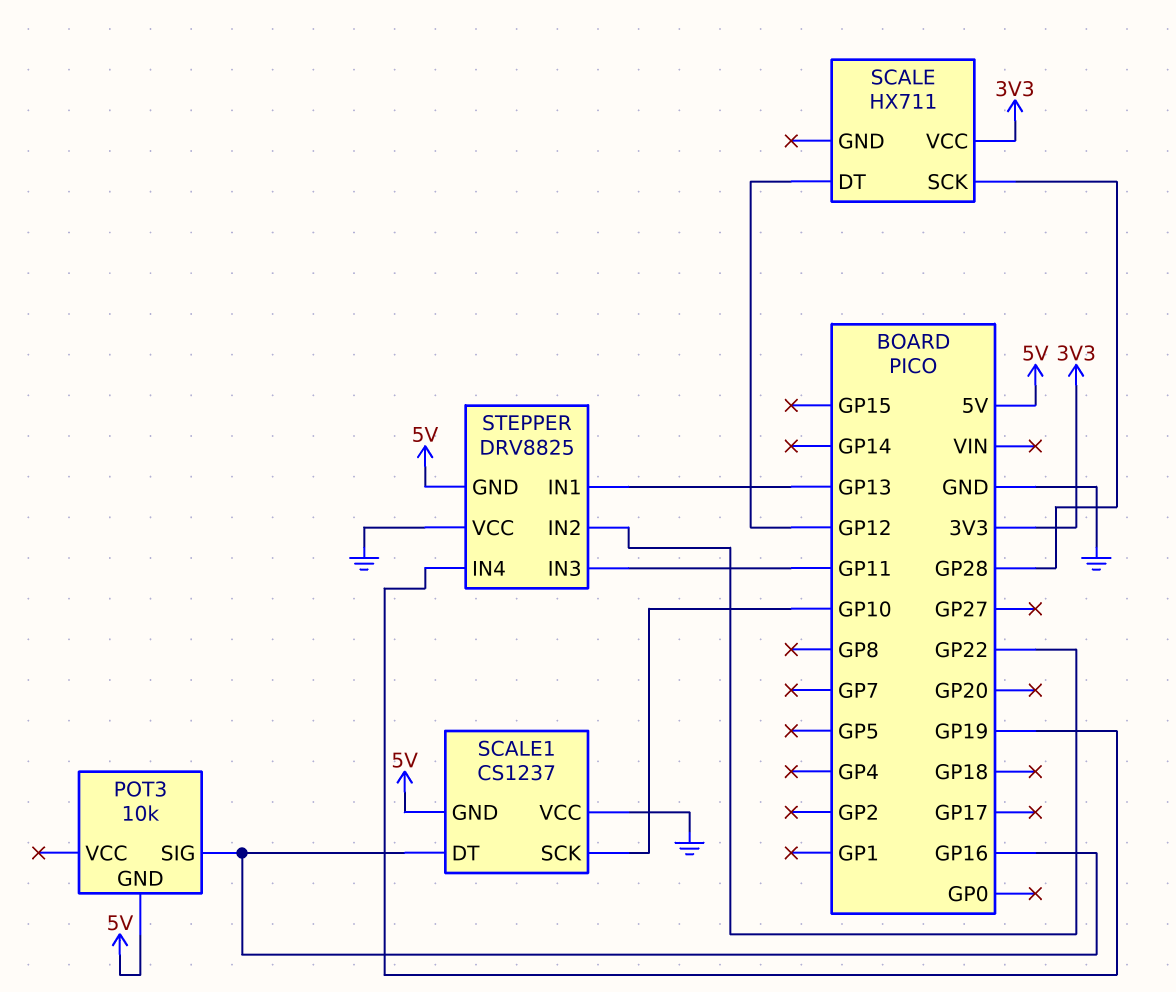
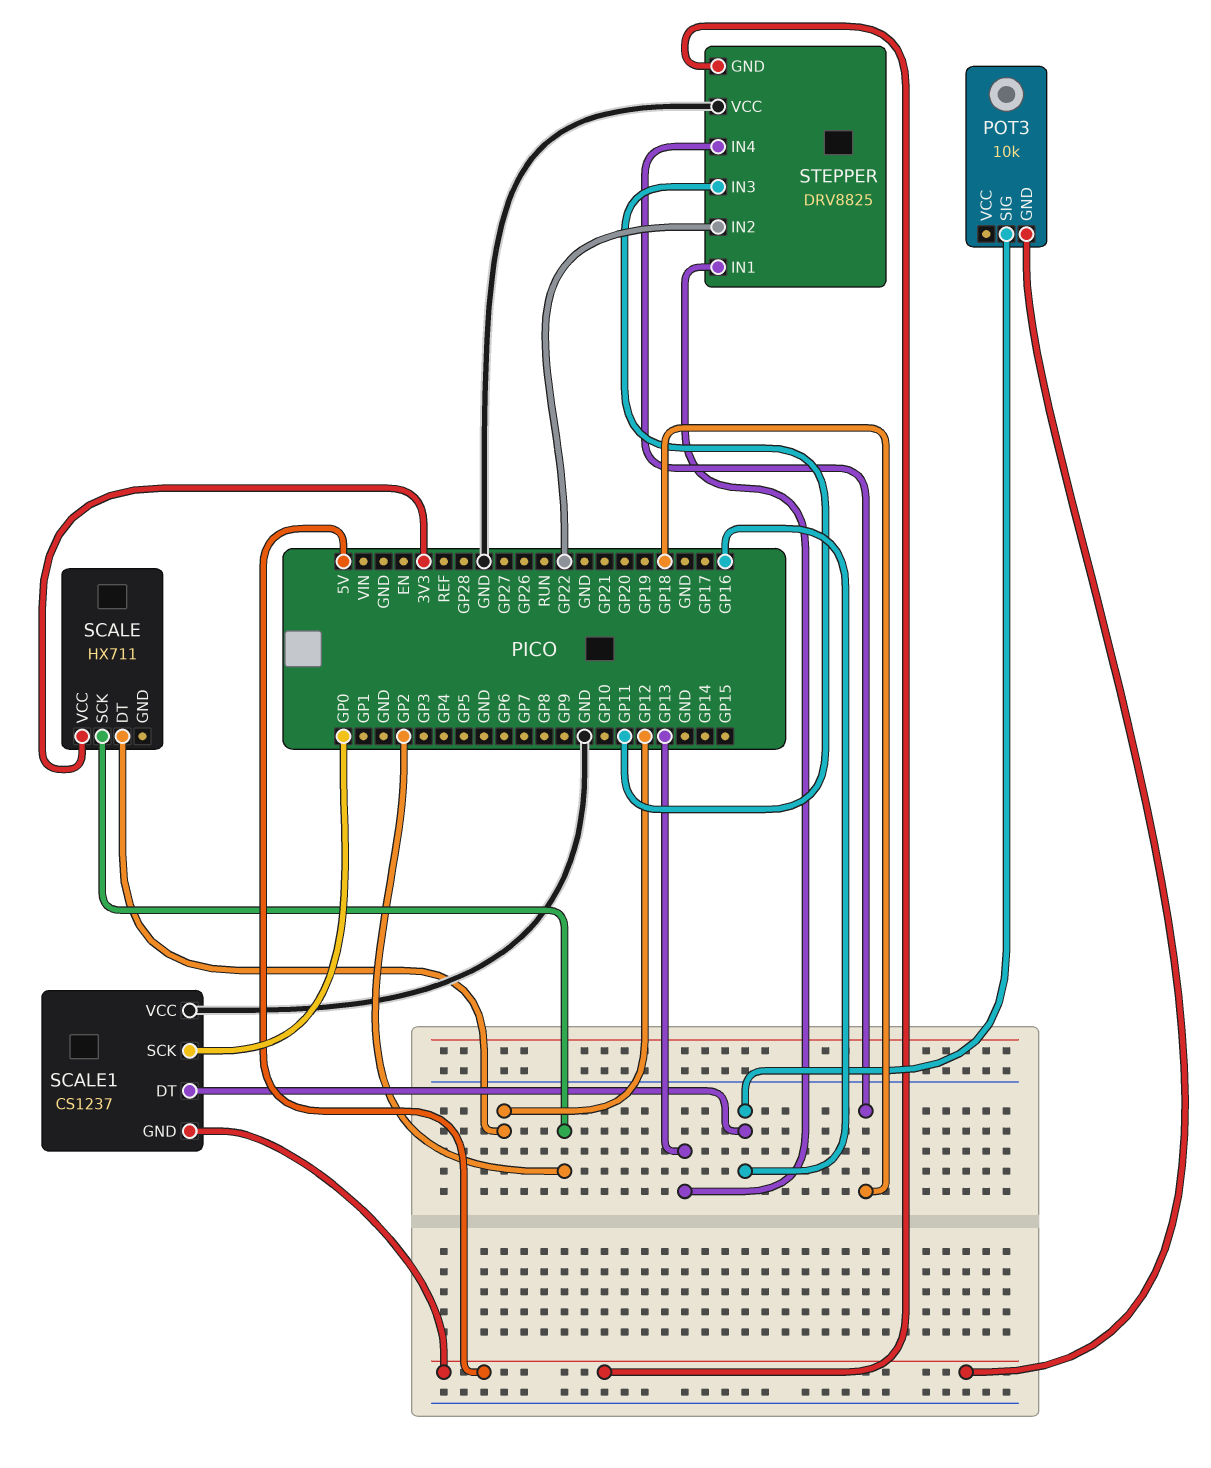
SCALE pin SCK: GP28 -> GP2
SCALE1 pin SCK: GP10 -> GP0
STEPPER pin IN4: GP19 -> GP18

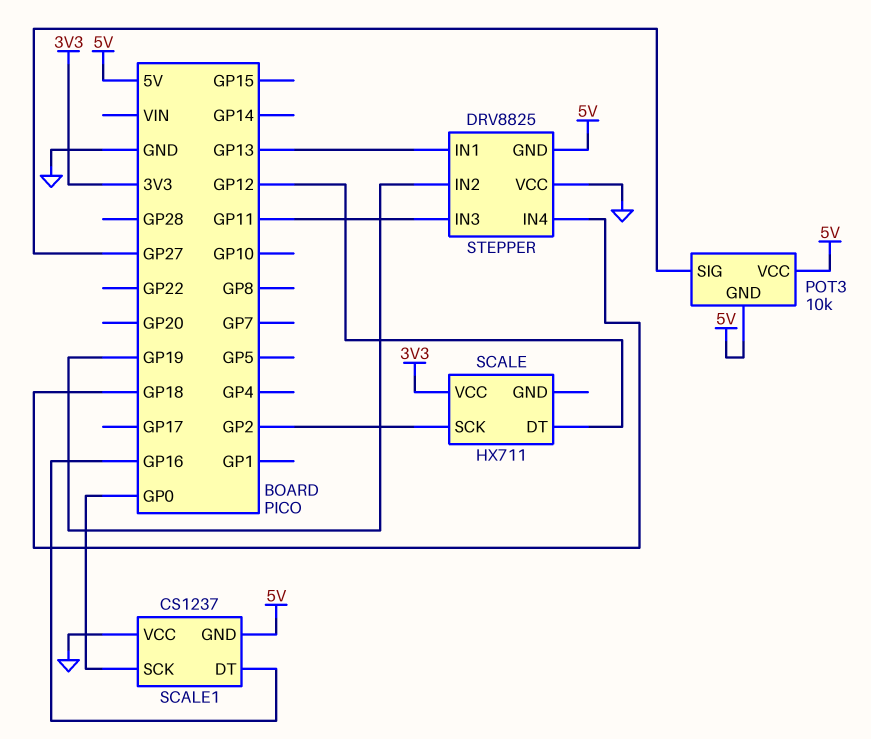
POT3 pin SIG: GP16 -> GP27
POT3 pin VCC: none -> 5V
STEPPER pin IN2: GP22 -> GP19

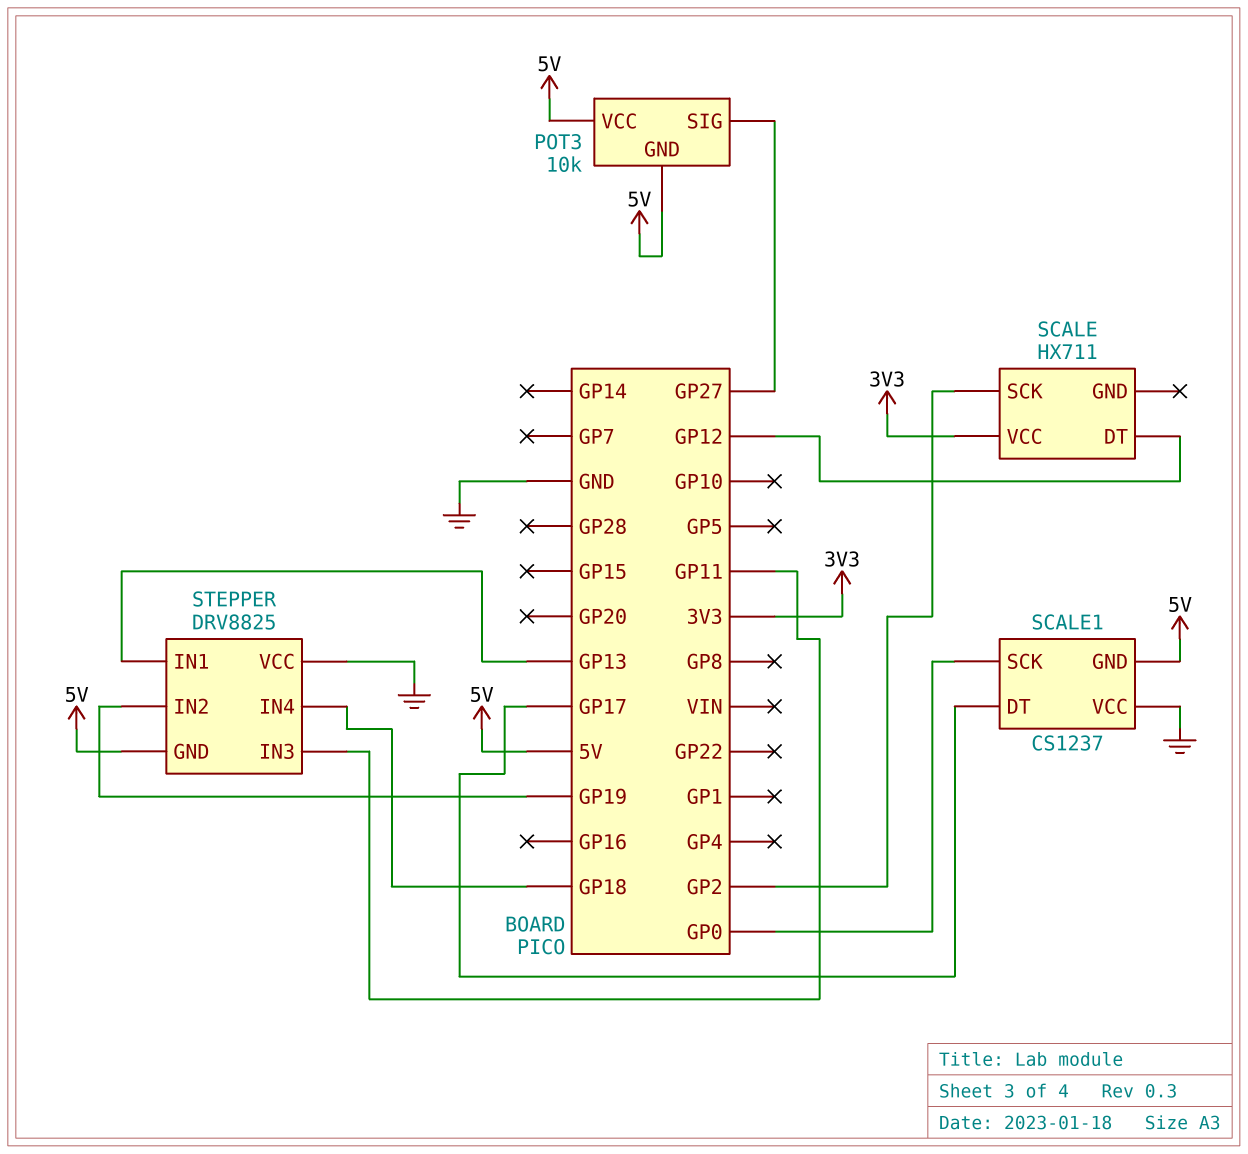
SCALE1 pin DT: GP16 -> GP17

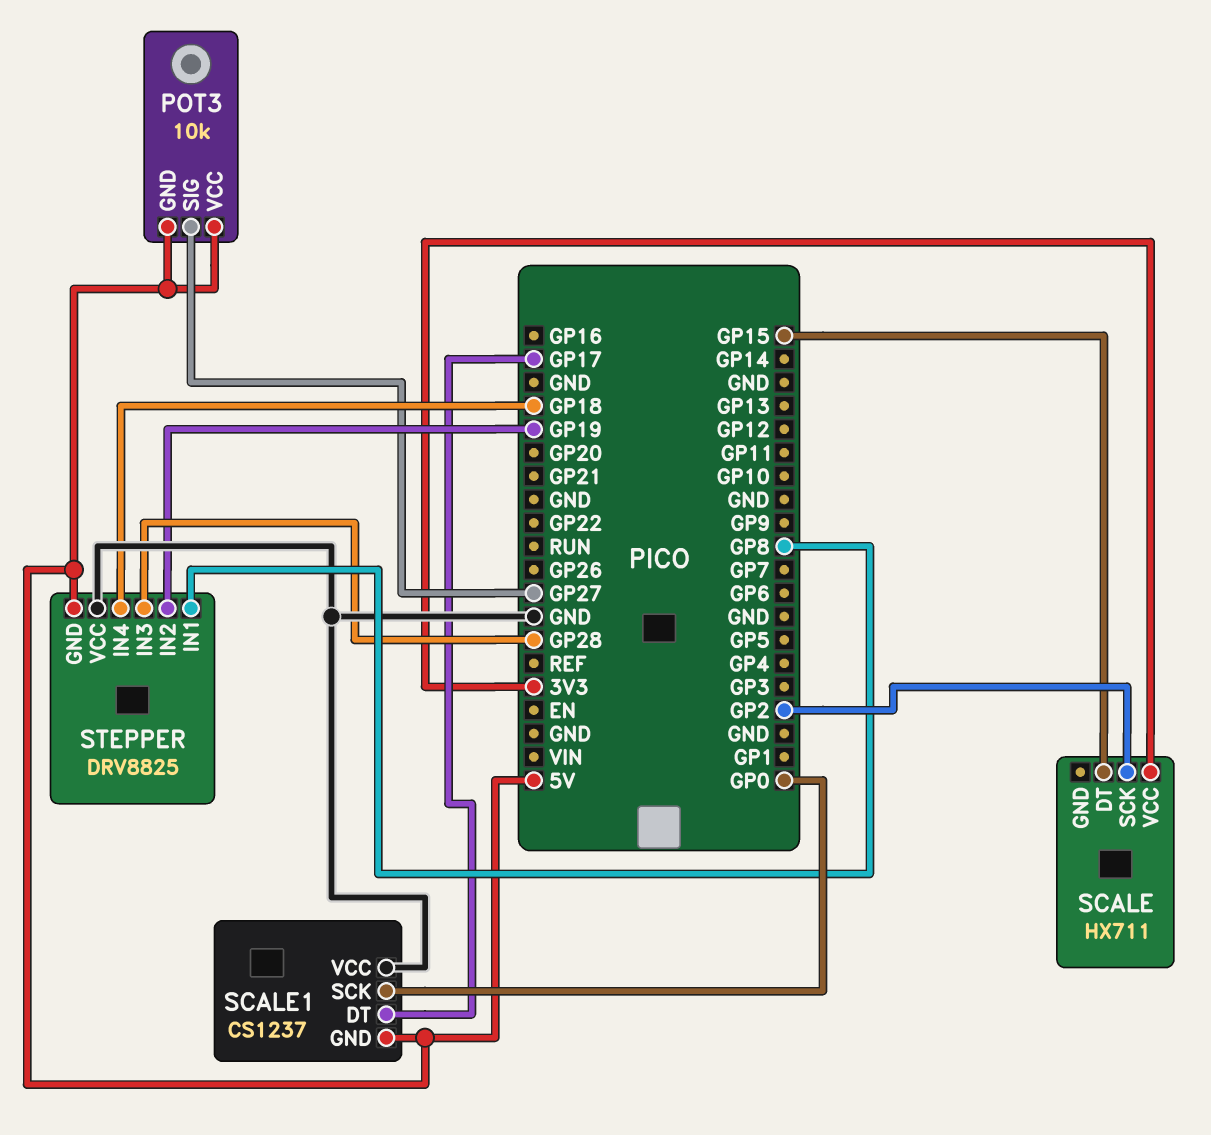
SCALE pin DT: GP12 -> GP15
STEPPER pin IN1: GP13 -> GP8
STEPPER pin IN3: GP11 -> GP28

